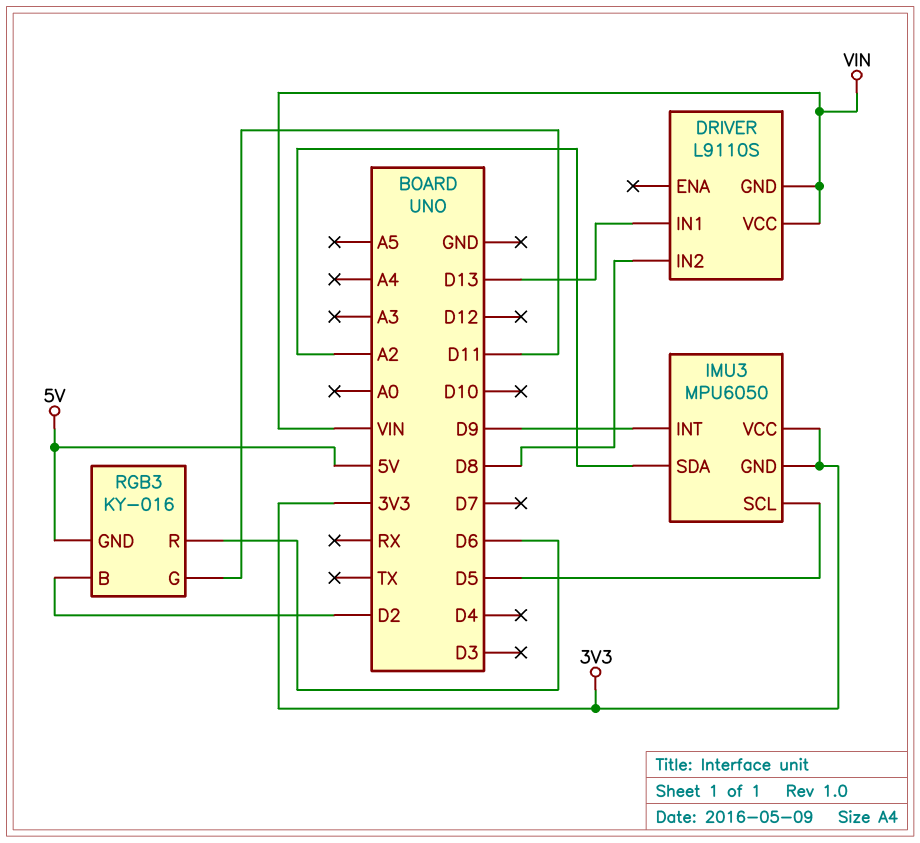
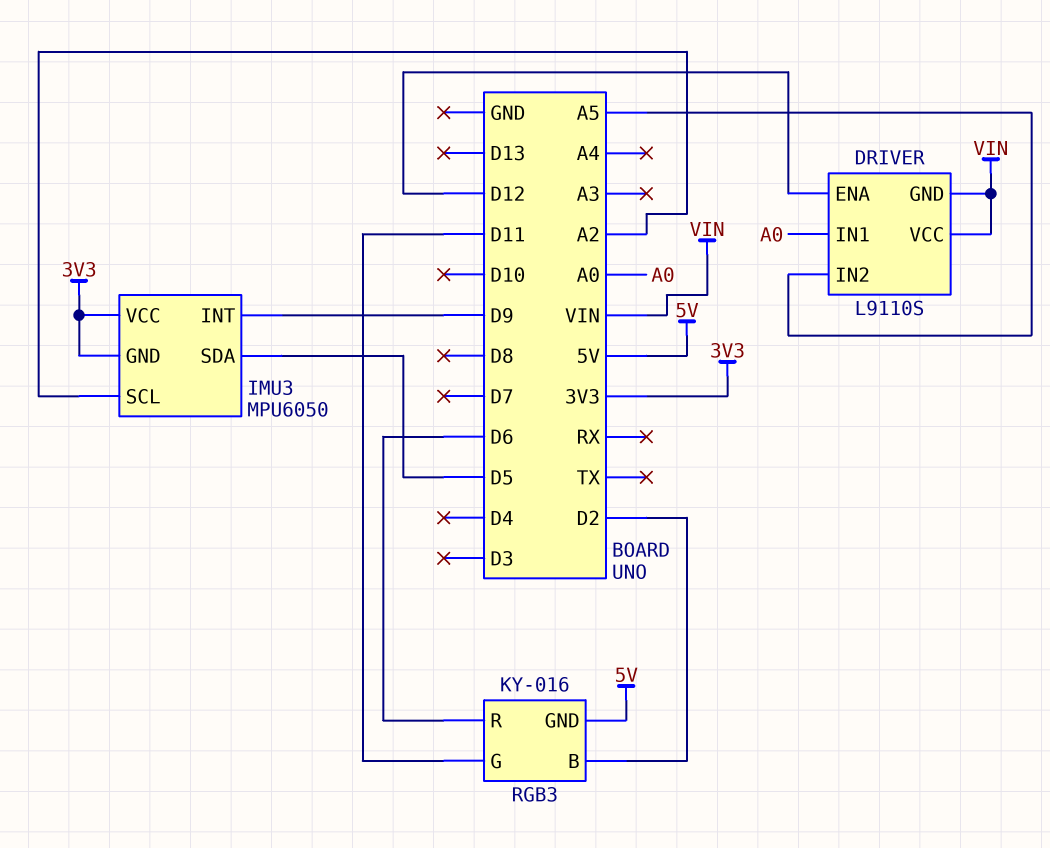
DRIVER pin ENA: none -> D12
DRIVER pin IN1: D13 -> A0
DRIVER pin IN2: D8 -> A5
IMU3 pin SCL: D5 -> A2
IMU3 pin SDA: A2 -> D5

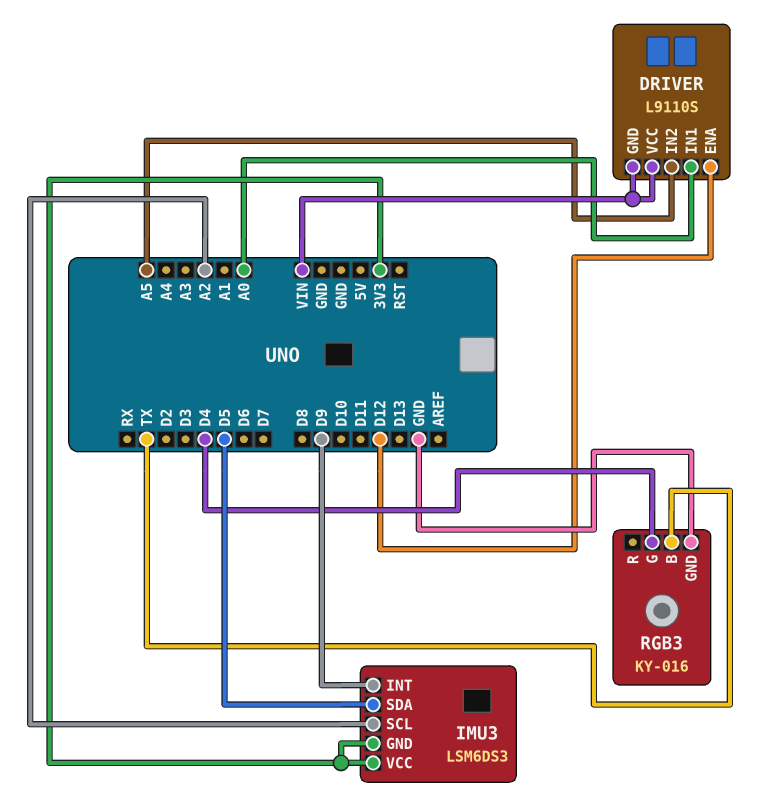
IMU3: MPU6050 -> LSM6DS3
RGB3 pin B: D2 -> TX
RGB3 pin G: D11 -> D4
RGB3 pin GND: 5V -> GND
RGB3 pin R: D6 -> none

